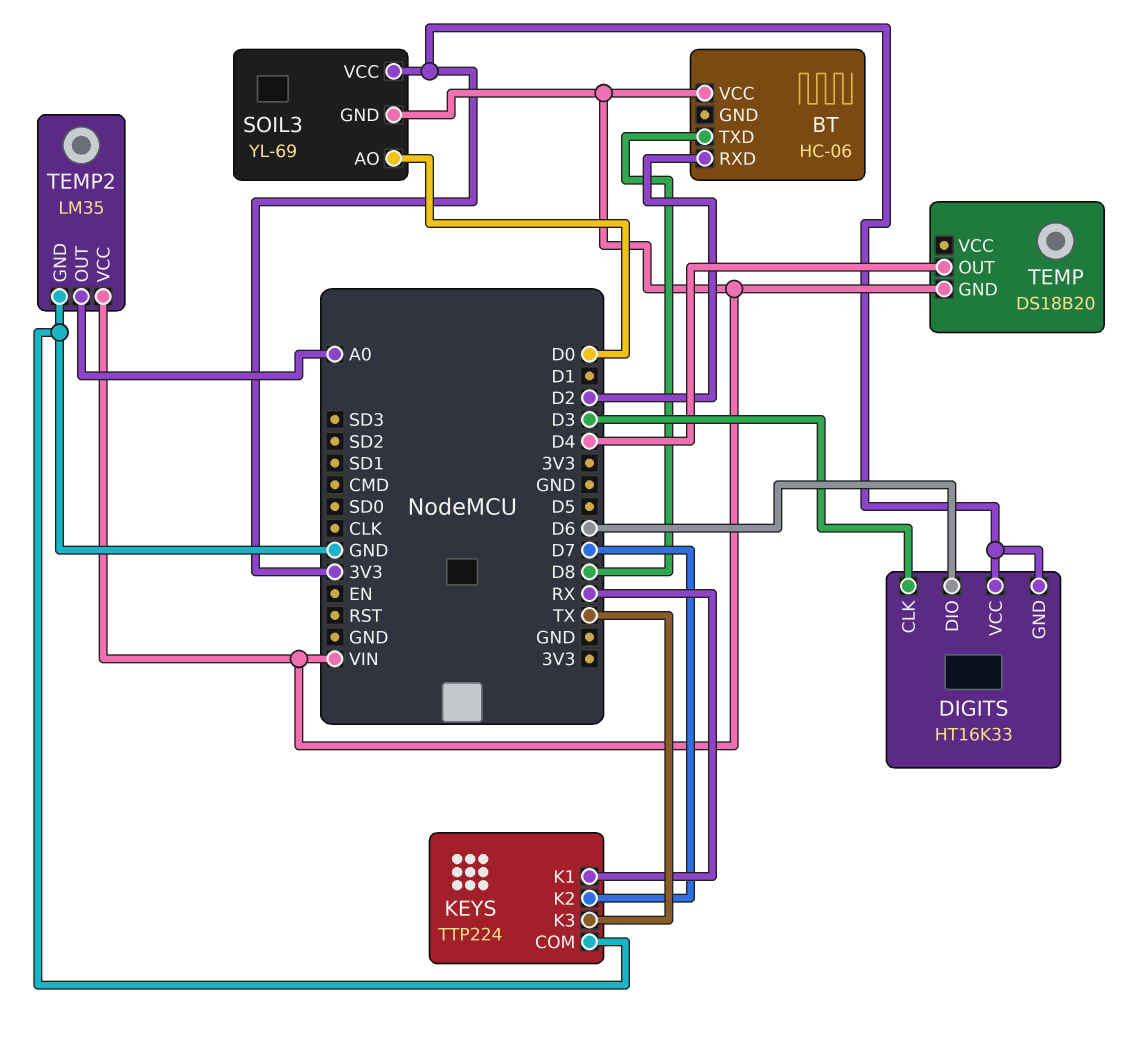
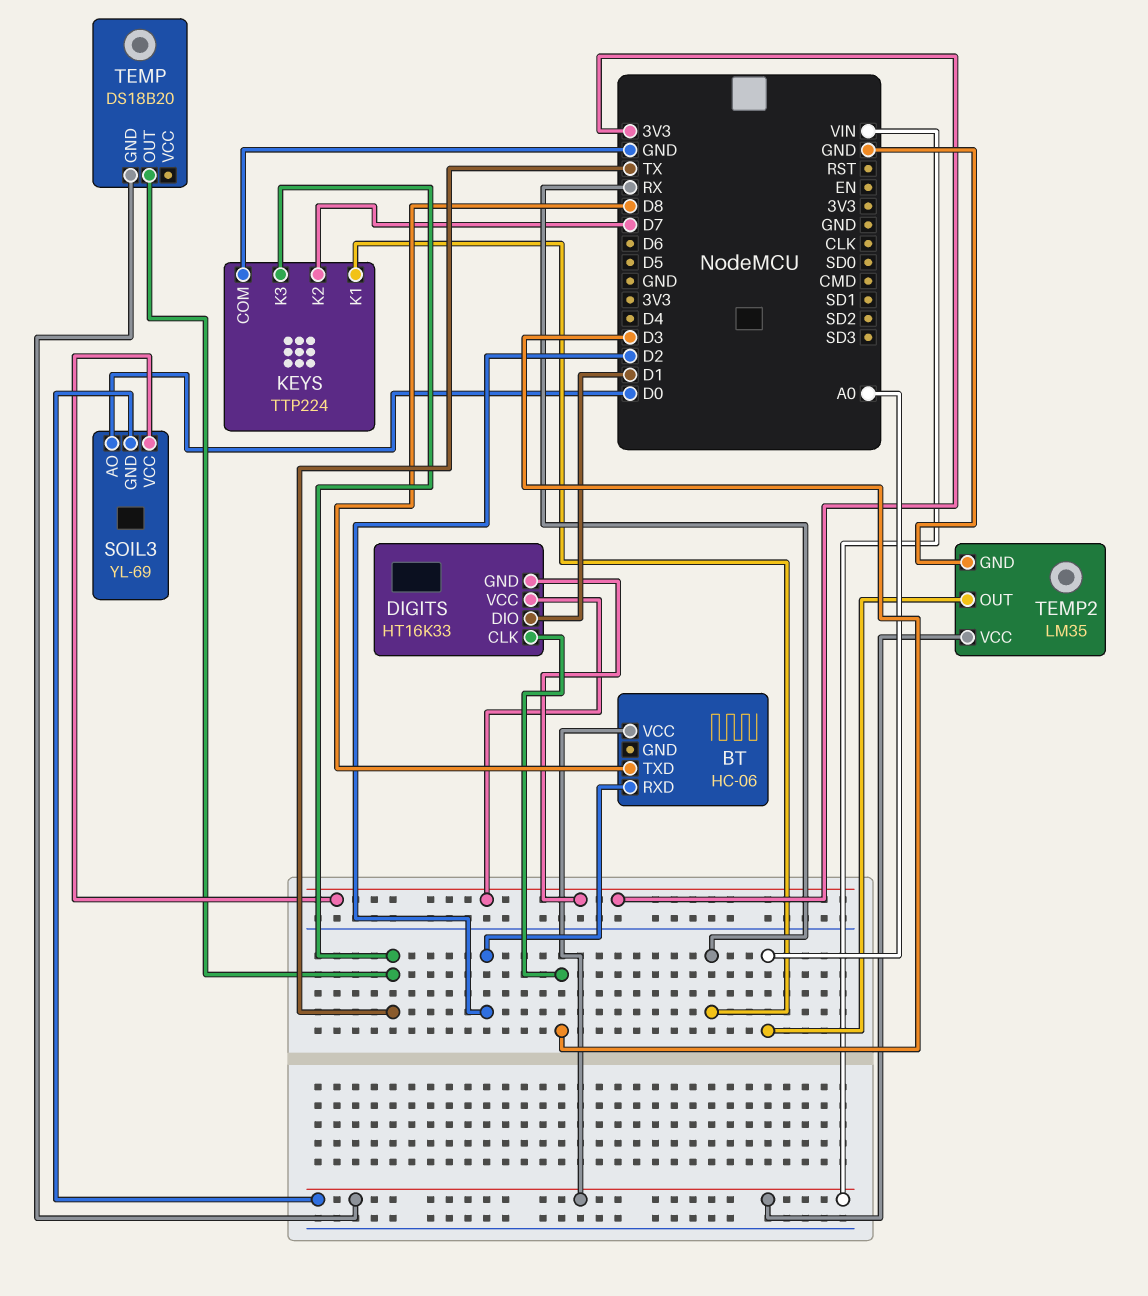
DIGITS pin DIO: D6 -> D1
TEMP pin OUT: D4 -> TX

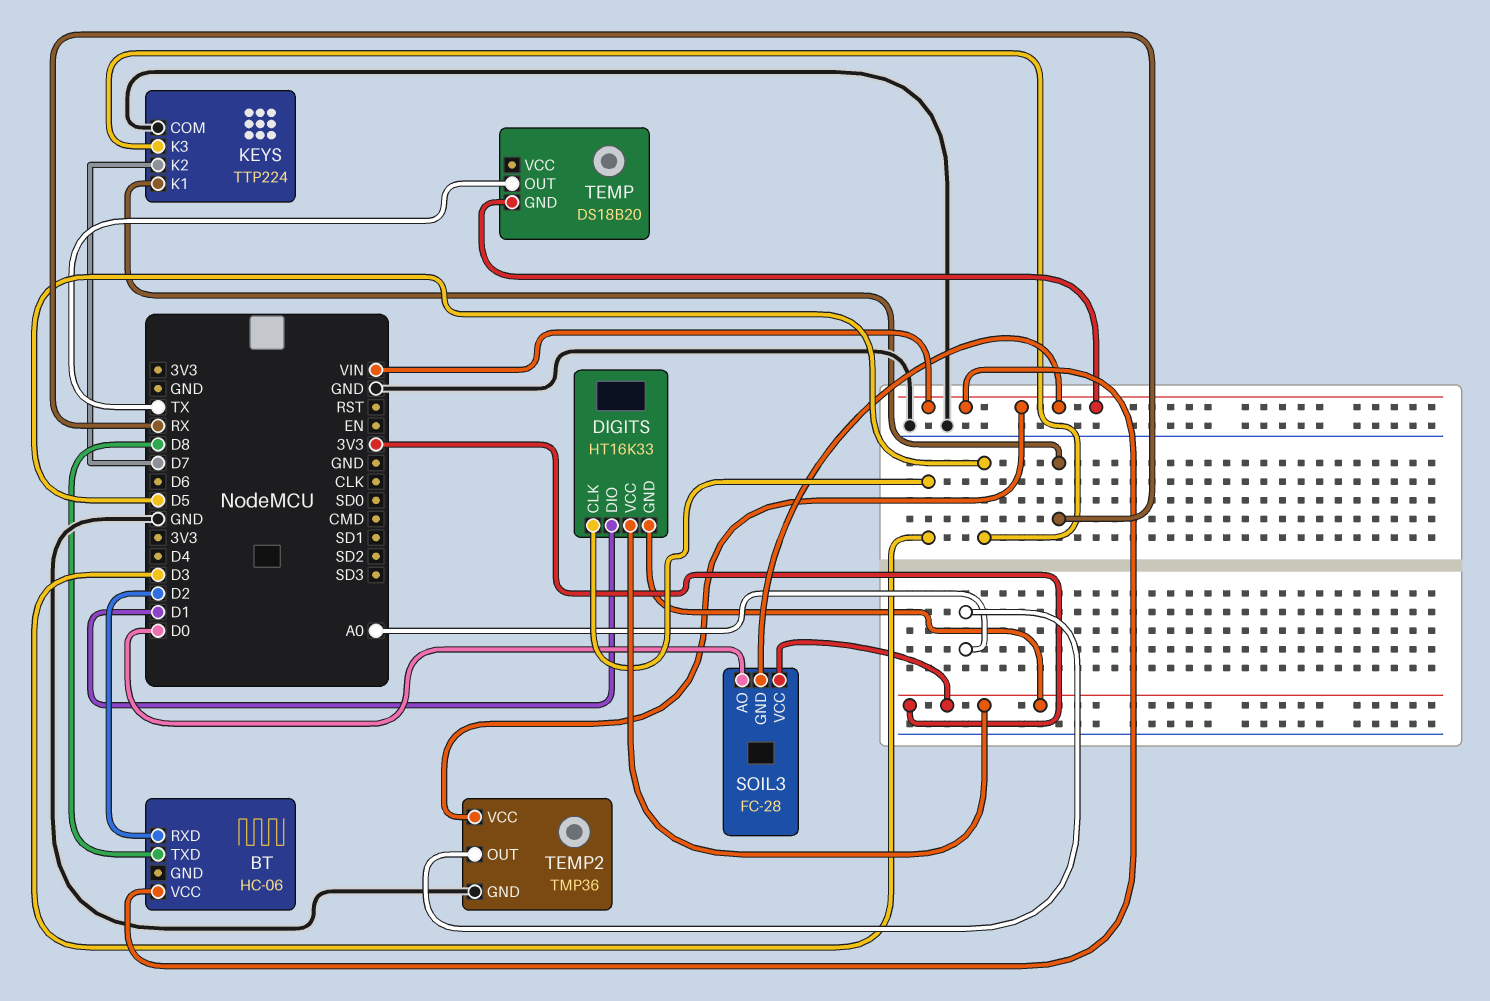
KEYS pin K3: TX -> D5
SOIL3: YL-69 -> FC-28
TEMP2: LM35 -> TMP36

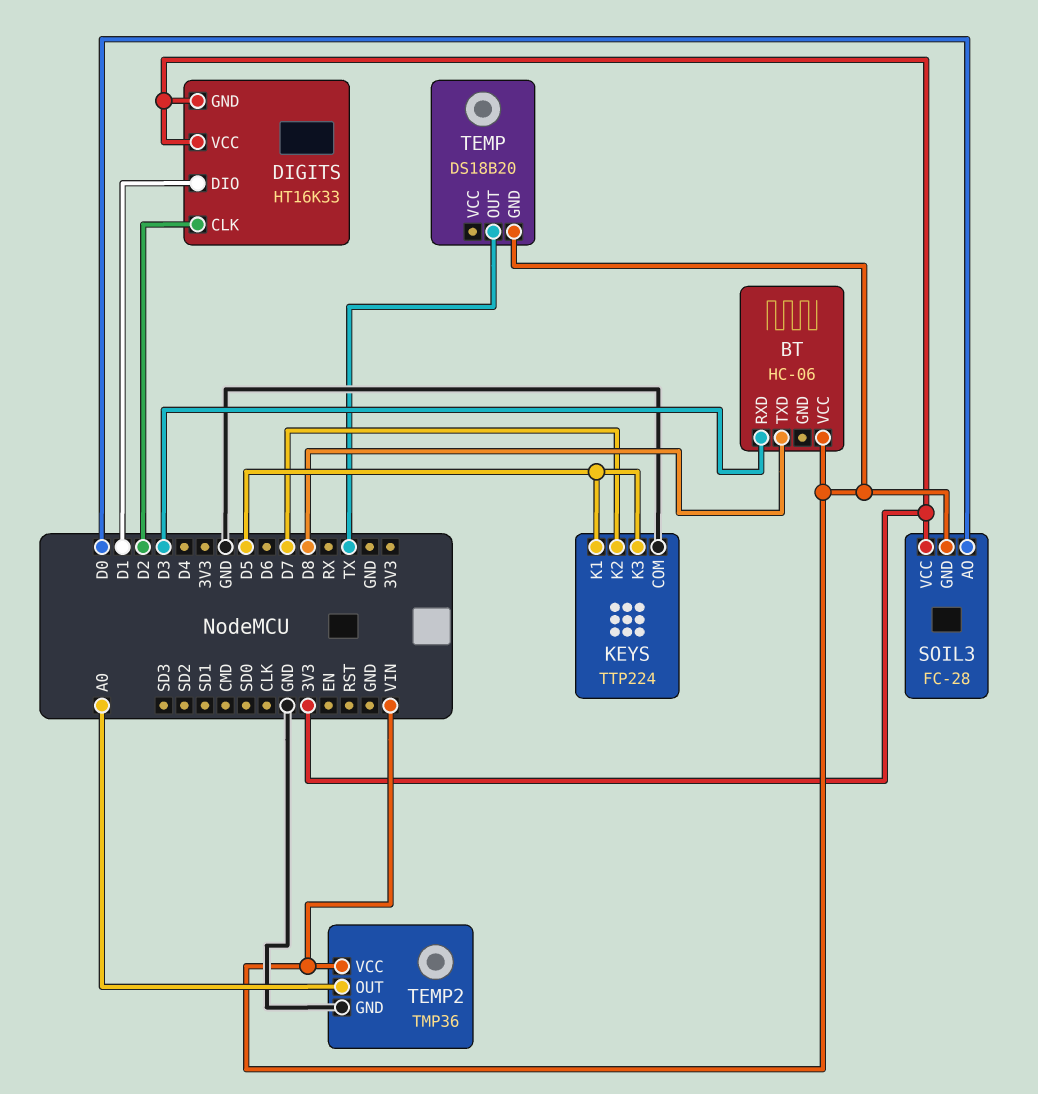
BT pin RXD: D2 -> D3
DIGITS pin CLK: D3 -> D2
KEYS pin K1: RX -> D5

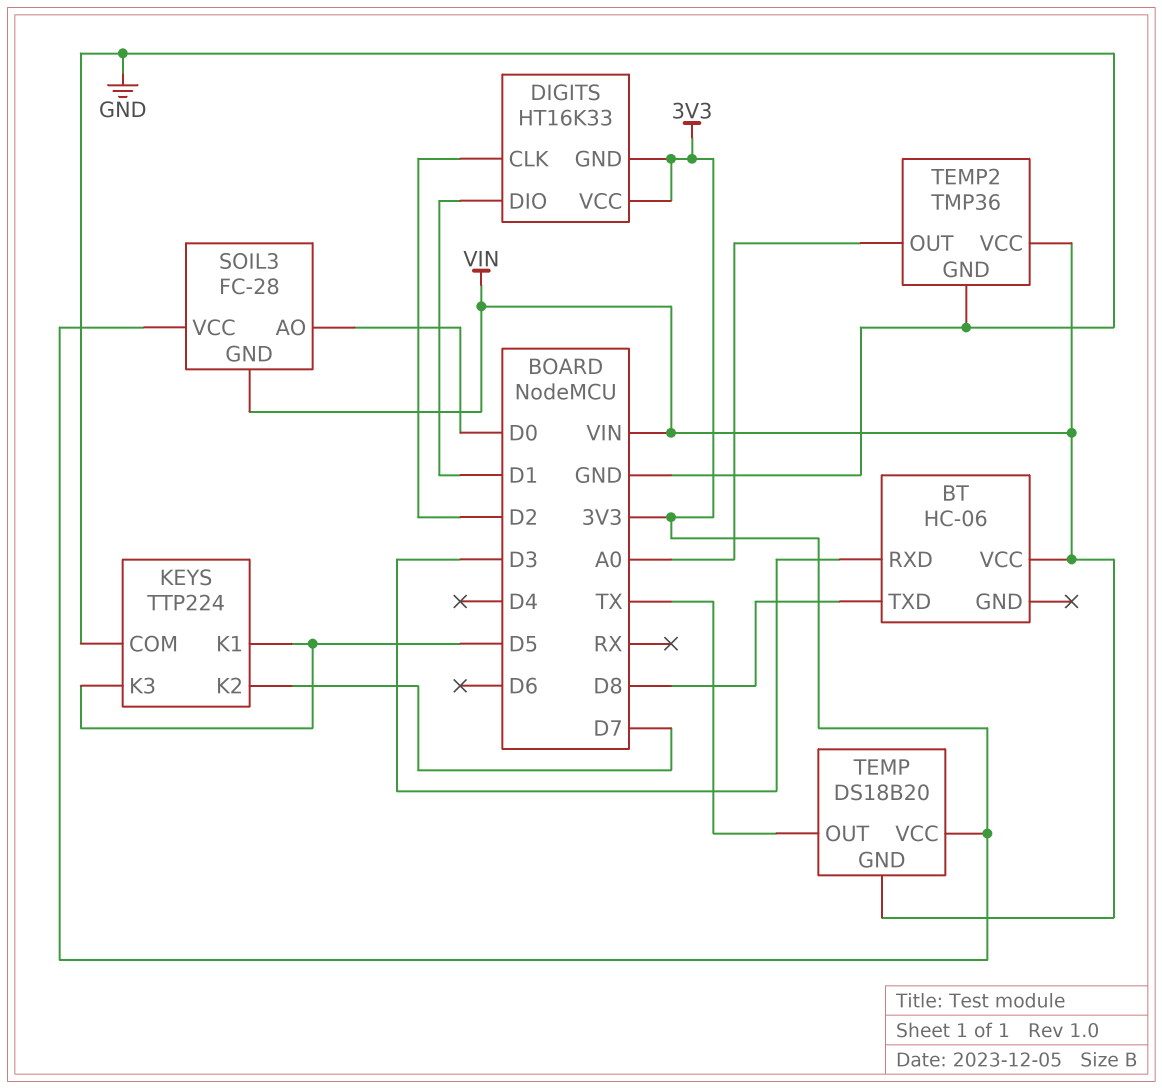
TEMP pin VCC: none -> 3V3

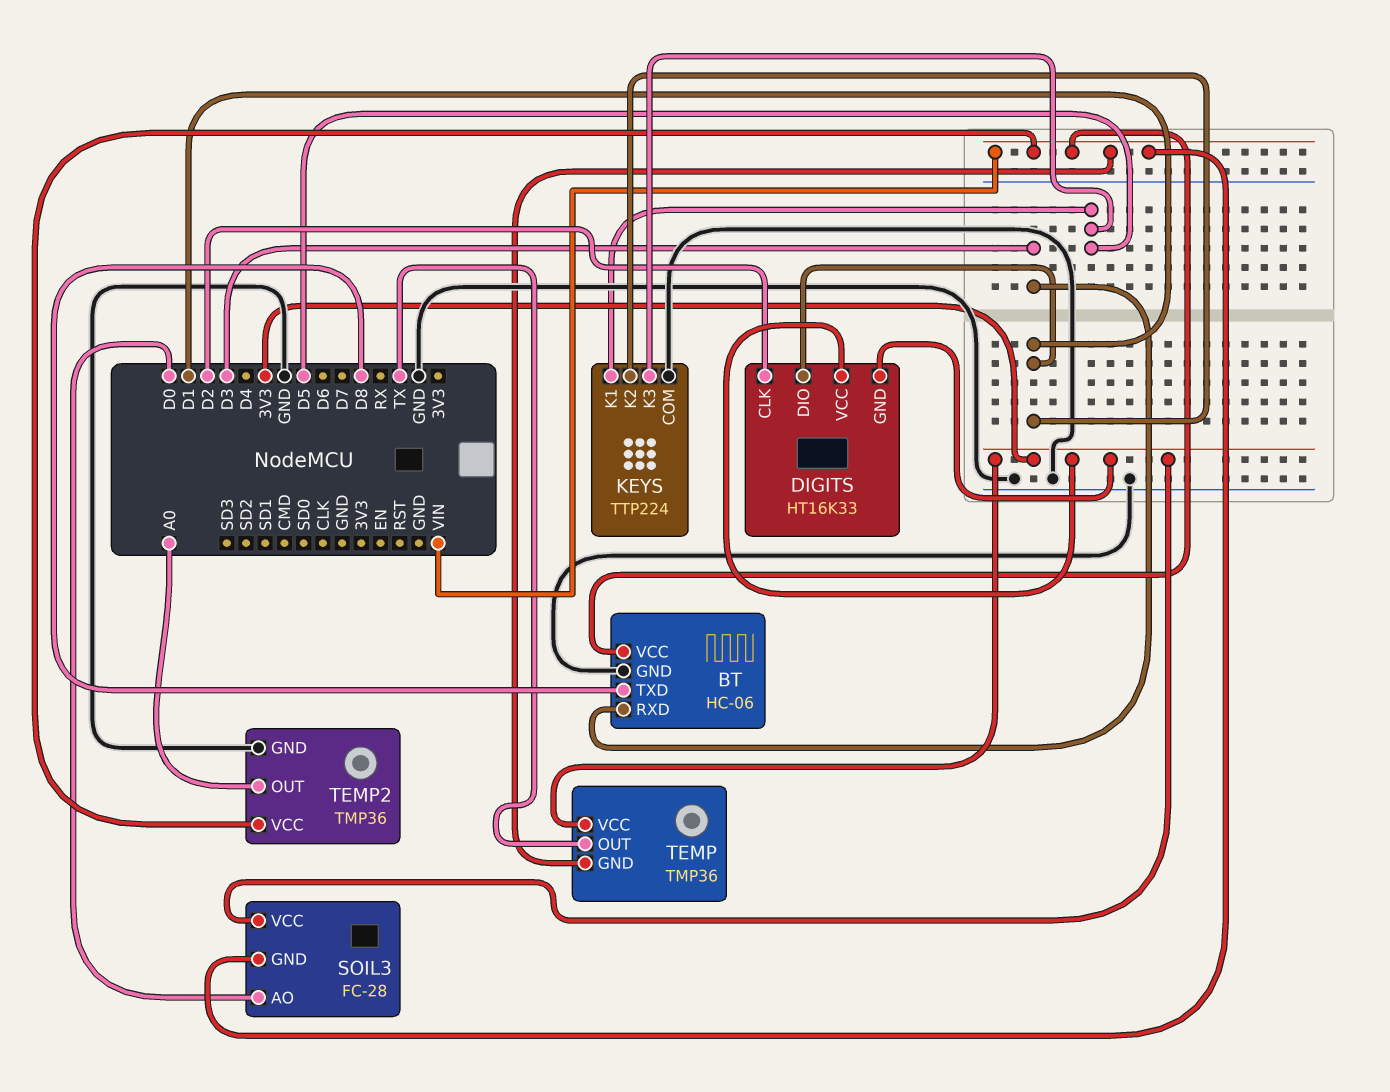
BT pin GND: none -> GND
KEYS pin K2: D7 -> D1
TEMP: DS18B20 -> TMP36

